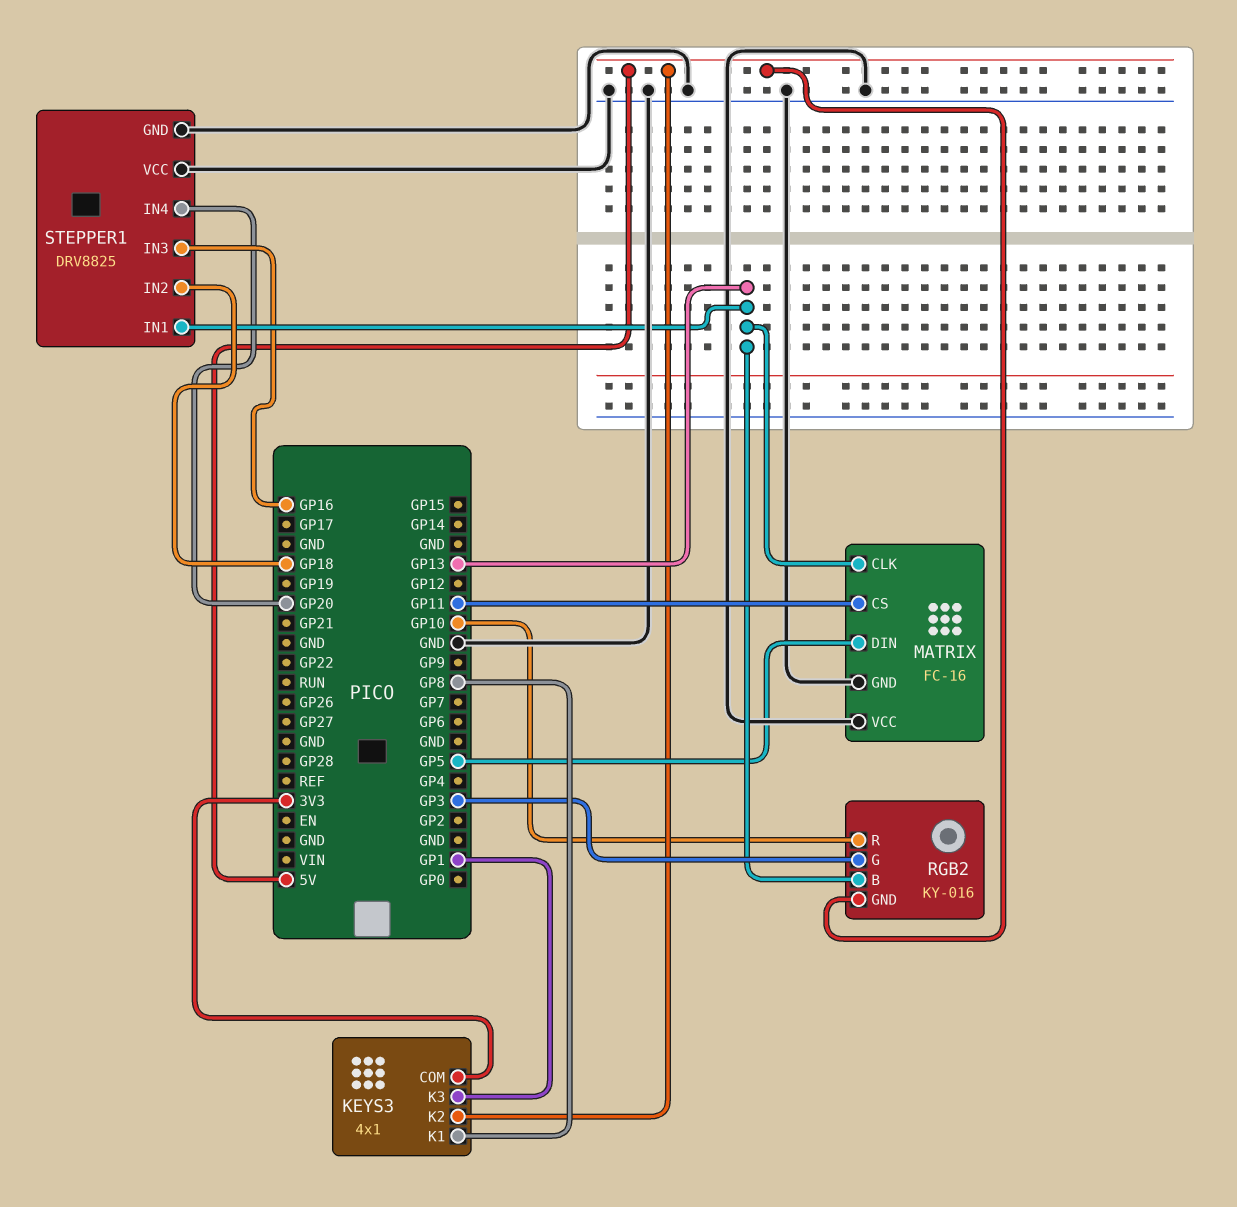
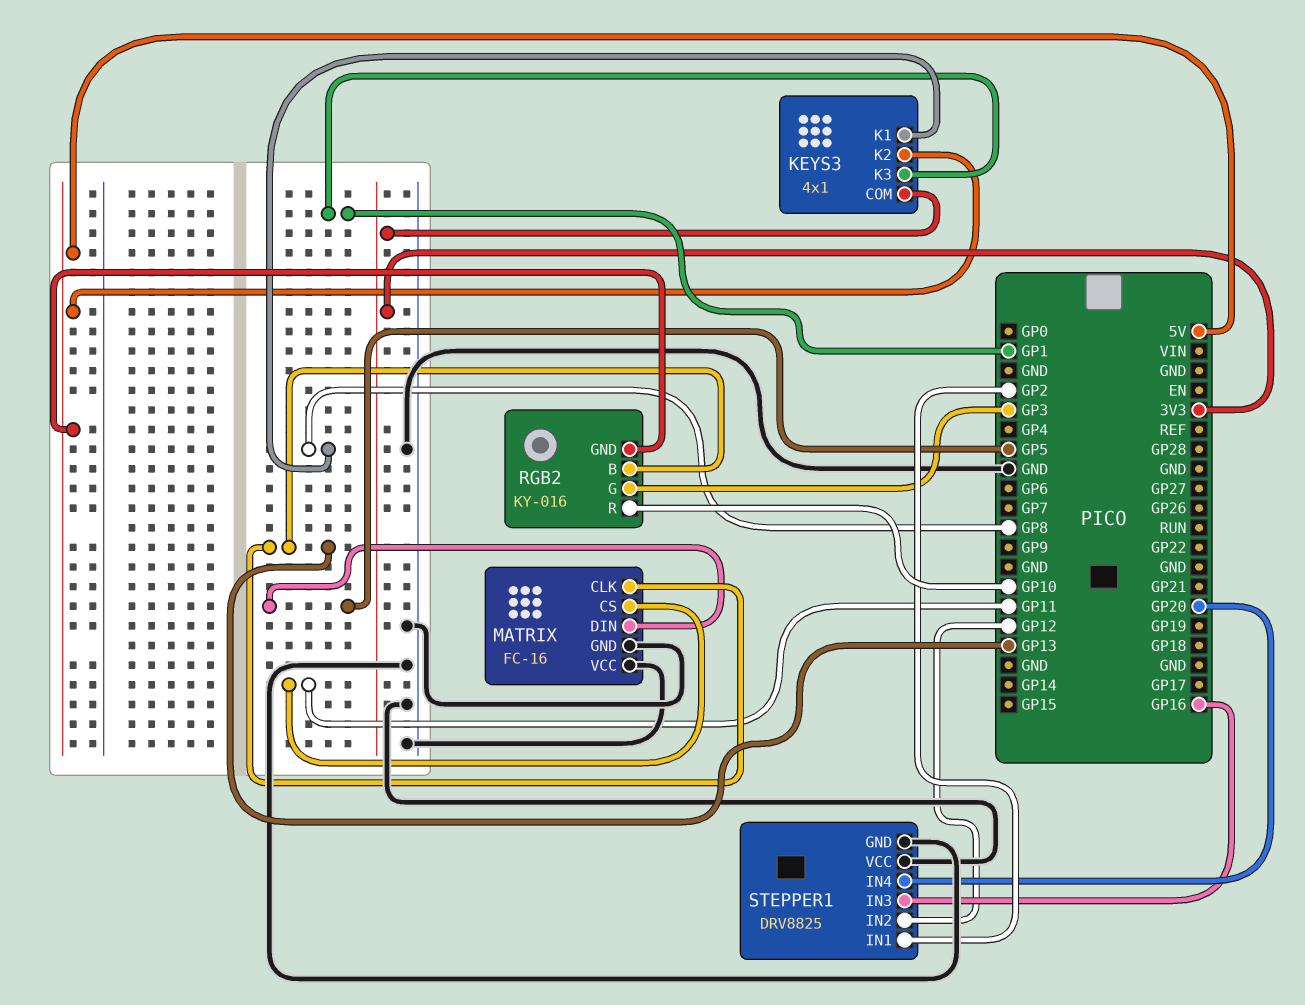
STEPPER1 pin IN1: GP13 -> GP2
STEPPER1 pin IN2: GP18 -> GP12

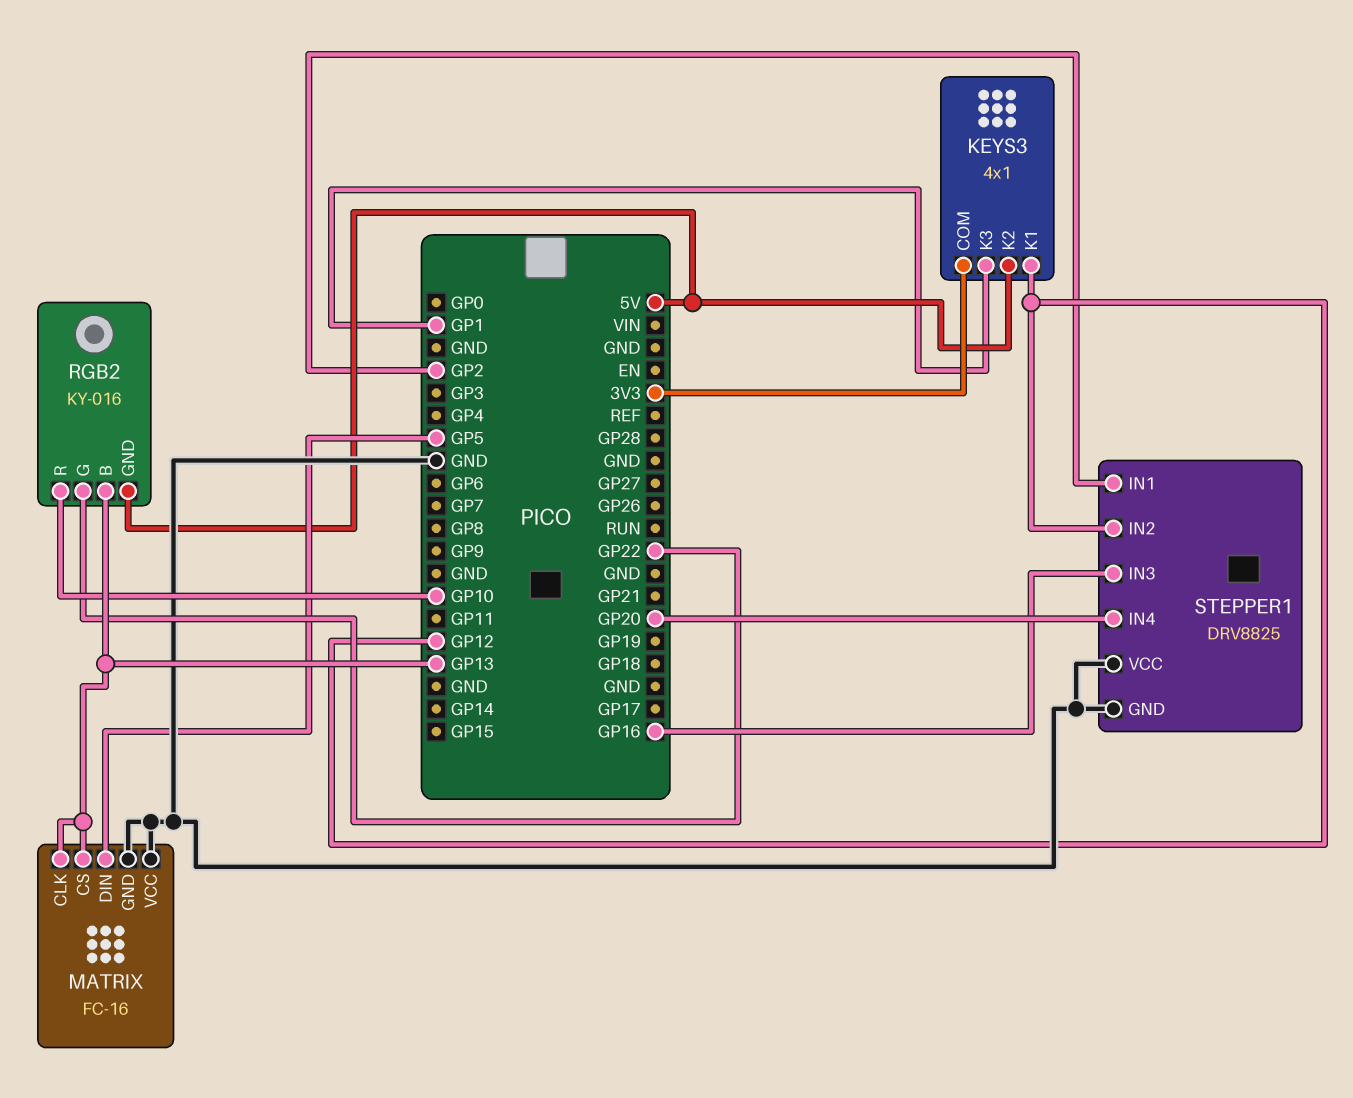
KEYS3 pin K1: GP8 -> GP12
MATRIX pin CS: GP11 -> GP13
RGB2 pin G: GP3 -> GP22

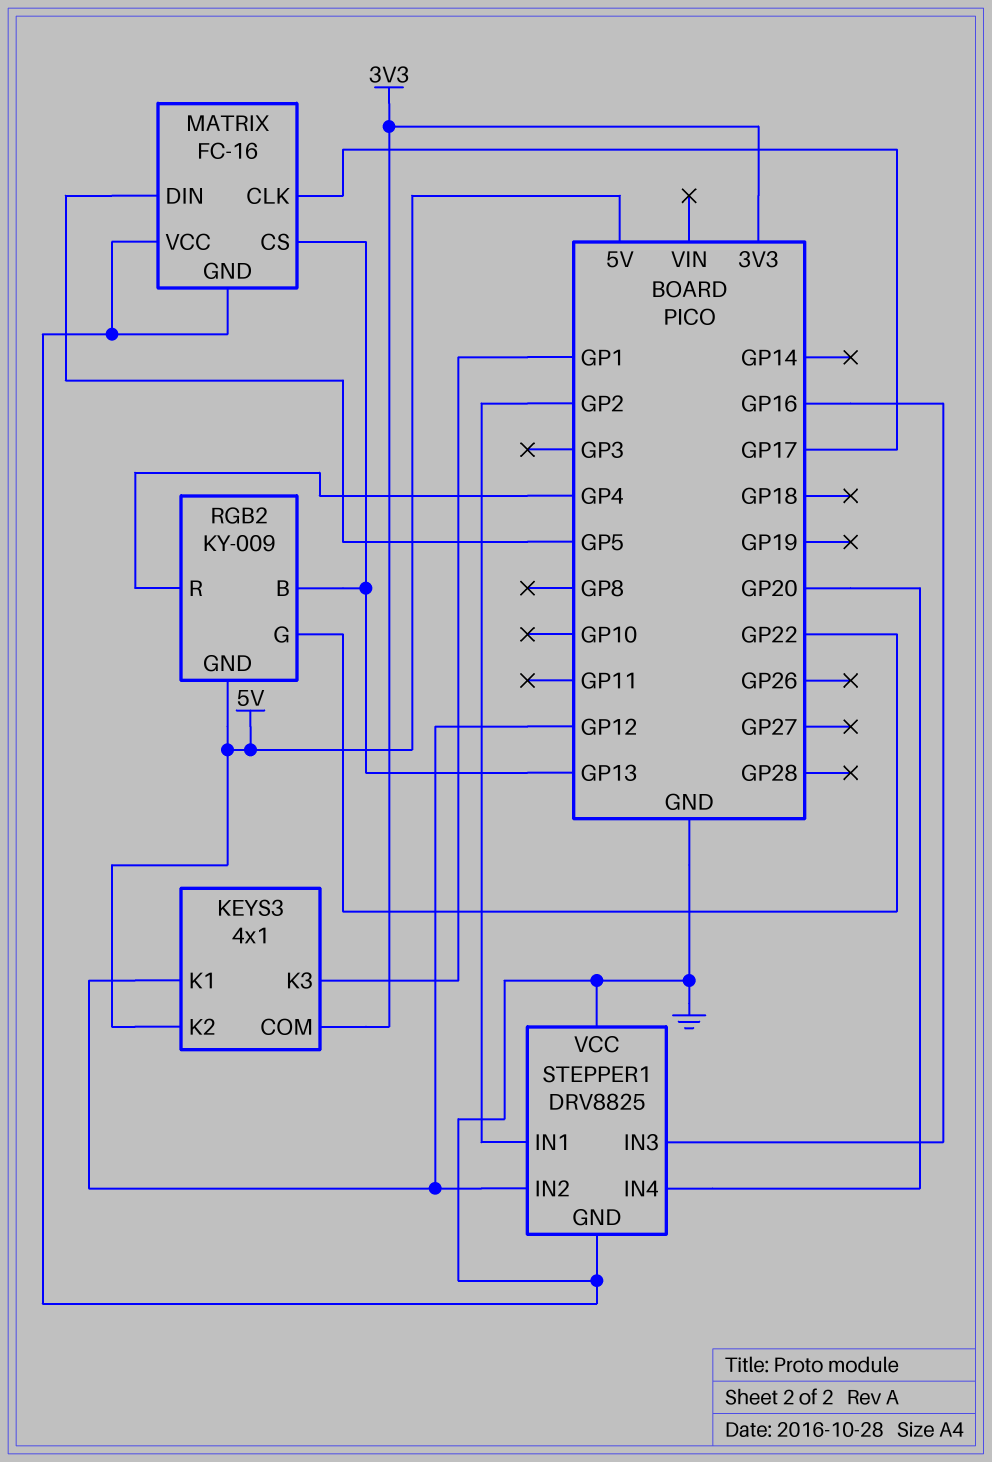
MATRIX pin CLK: GP13 -> GP17
RGB2: KY-016 -> KY-009
RGB2 pin R: GP10 -> GP4

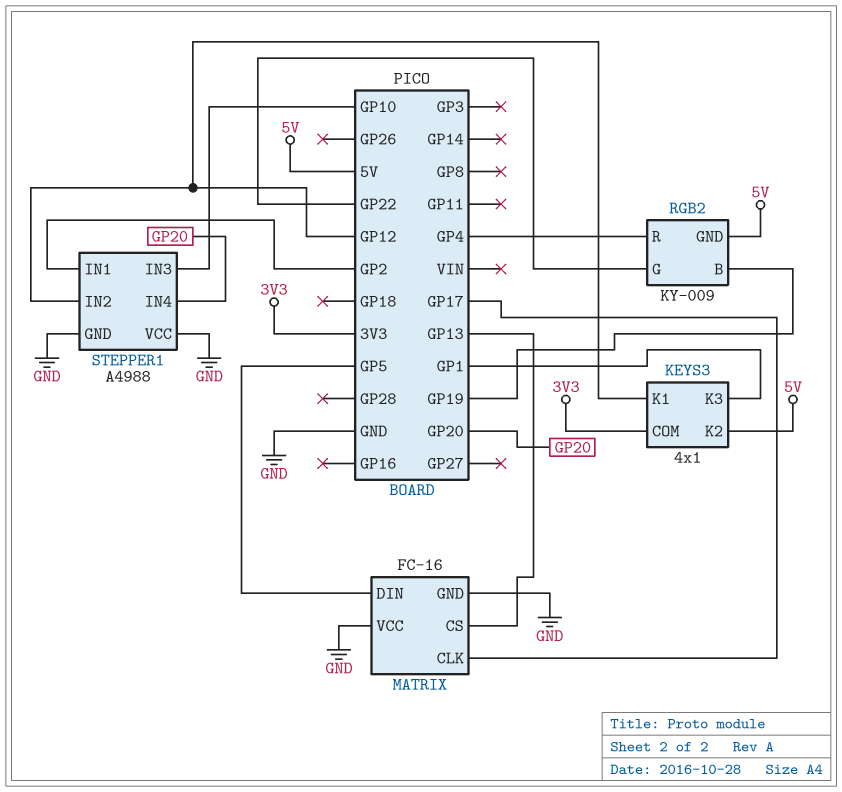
RGB2 pin B: GP13 -> GP19
STEPPER1: DRV8825 -> A4988
STEPPER1 pin IN3: GP16 -> GP10

